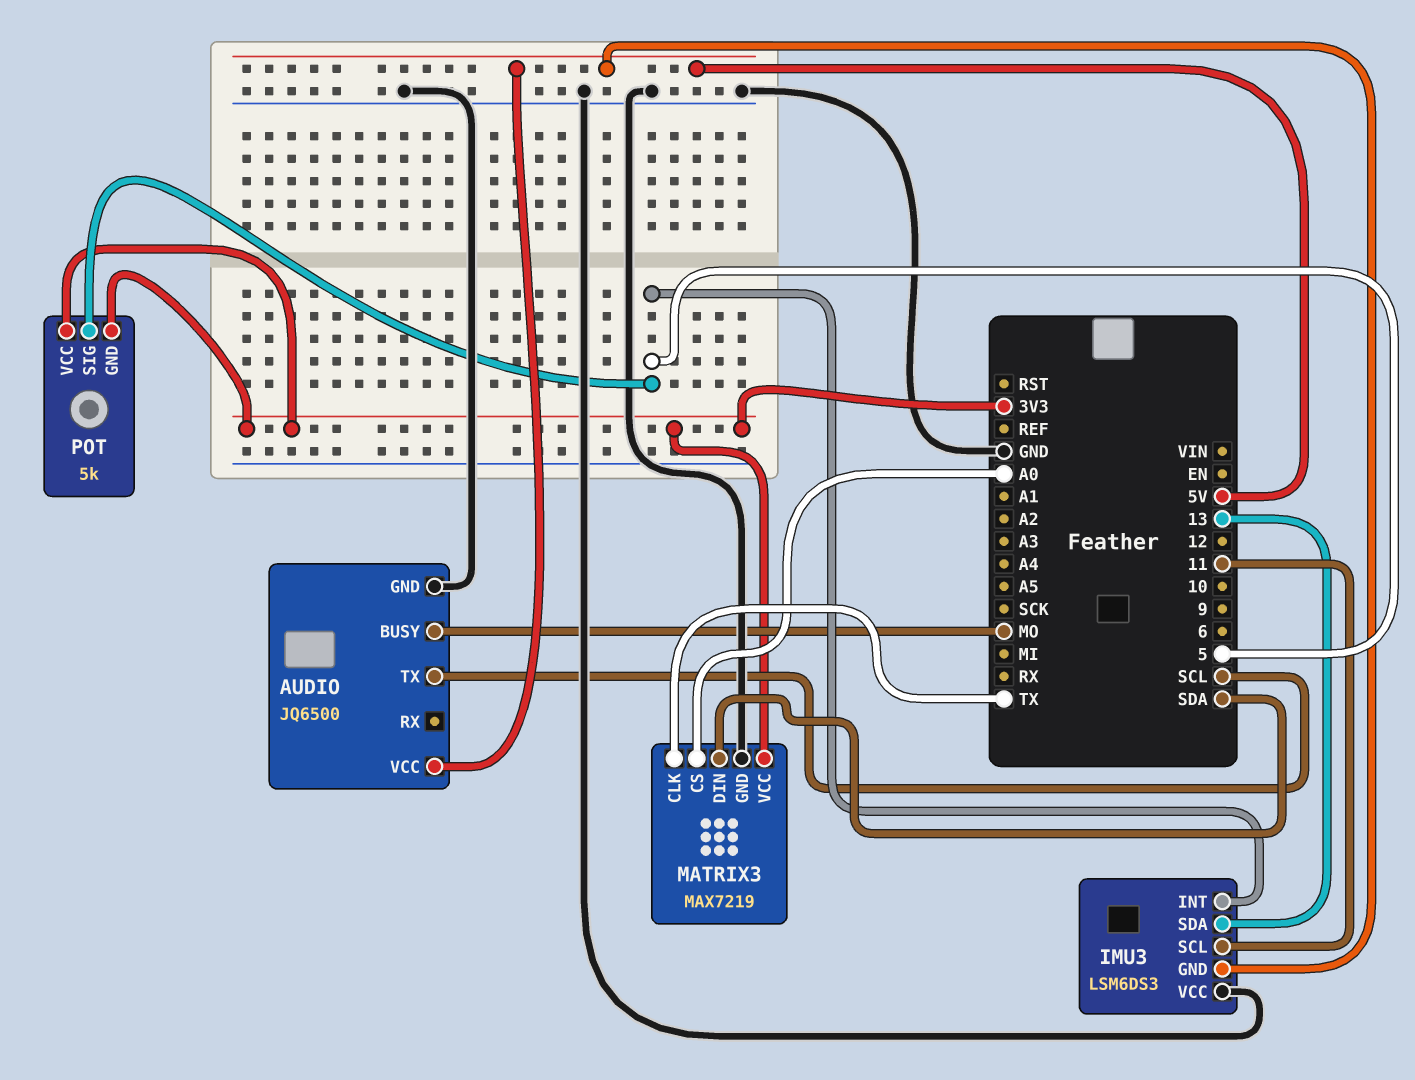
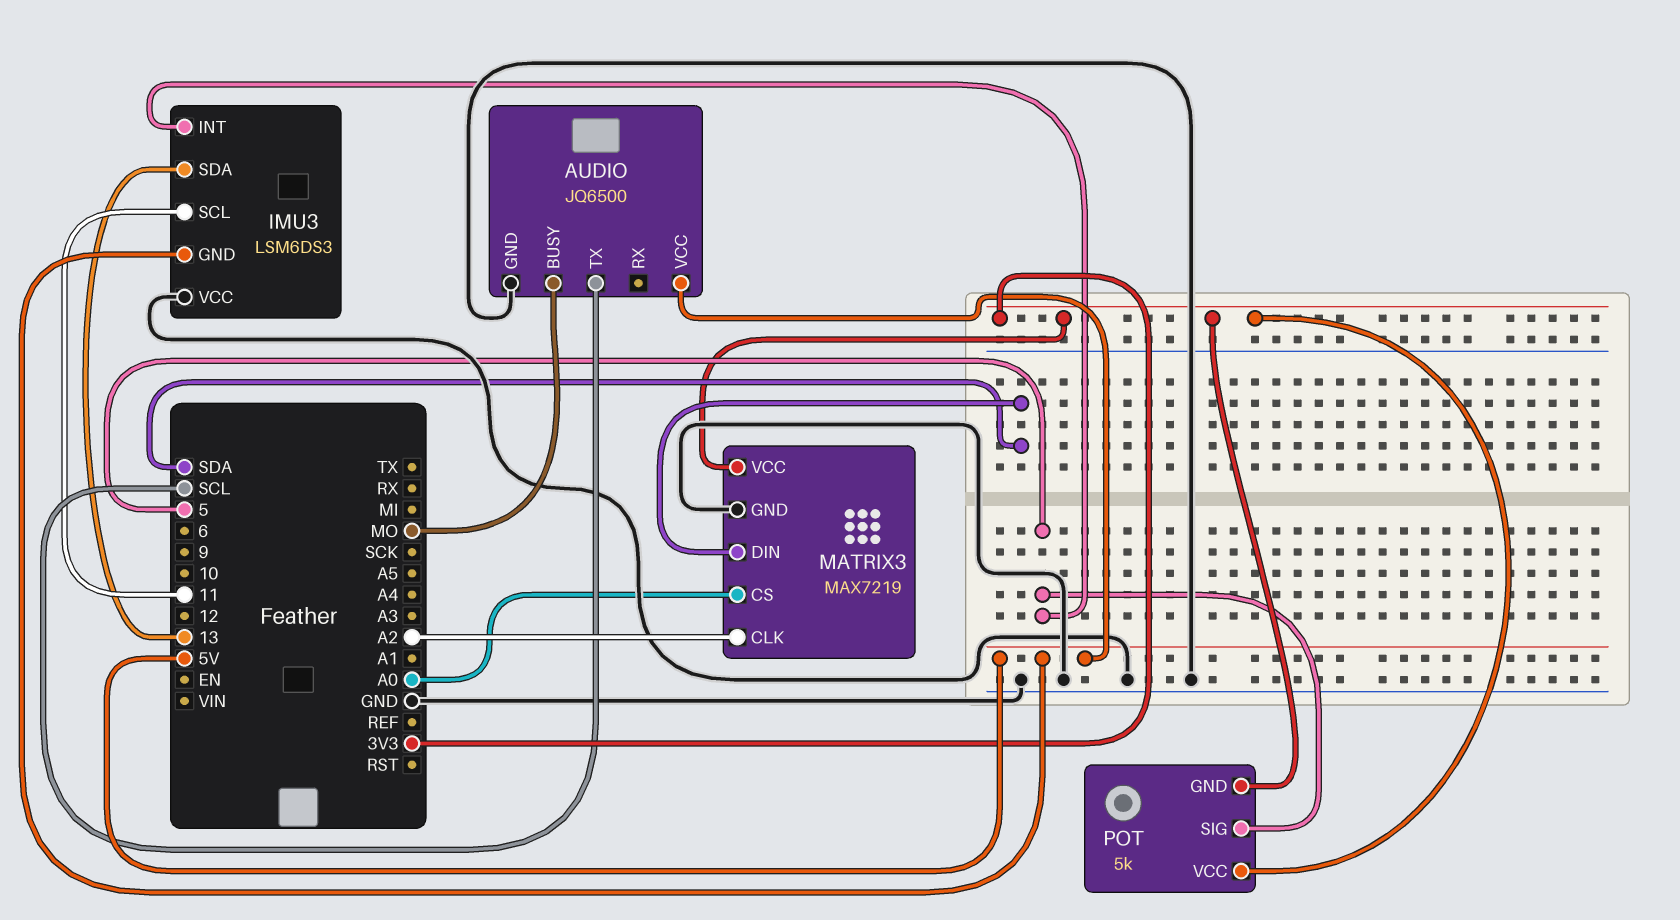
MATRIX3 pin CLK: TX -> A2

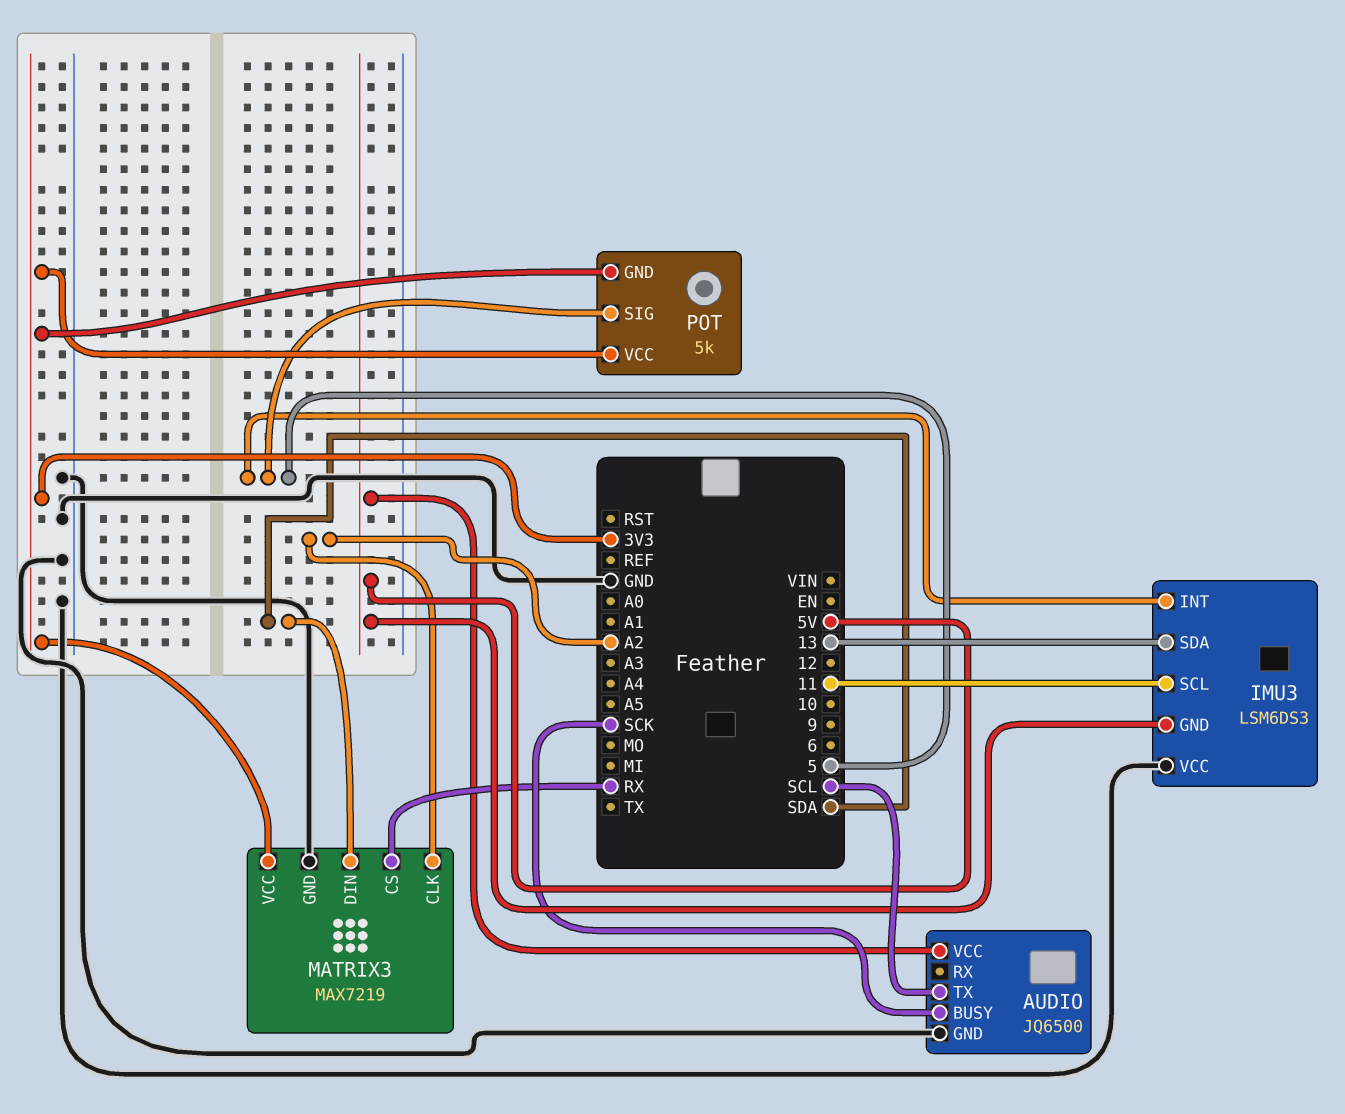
AUDIO pin BUSY: MO -> SCK
MATRIX3 pin CS: A0 -> RX

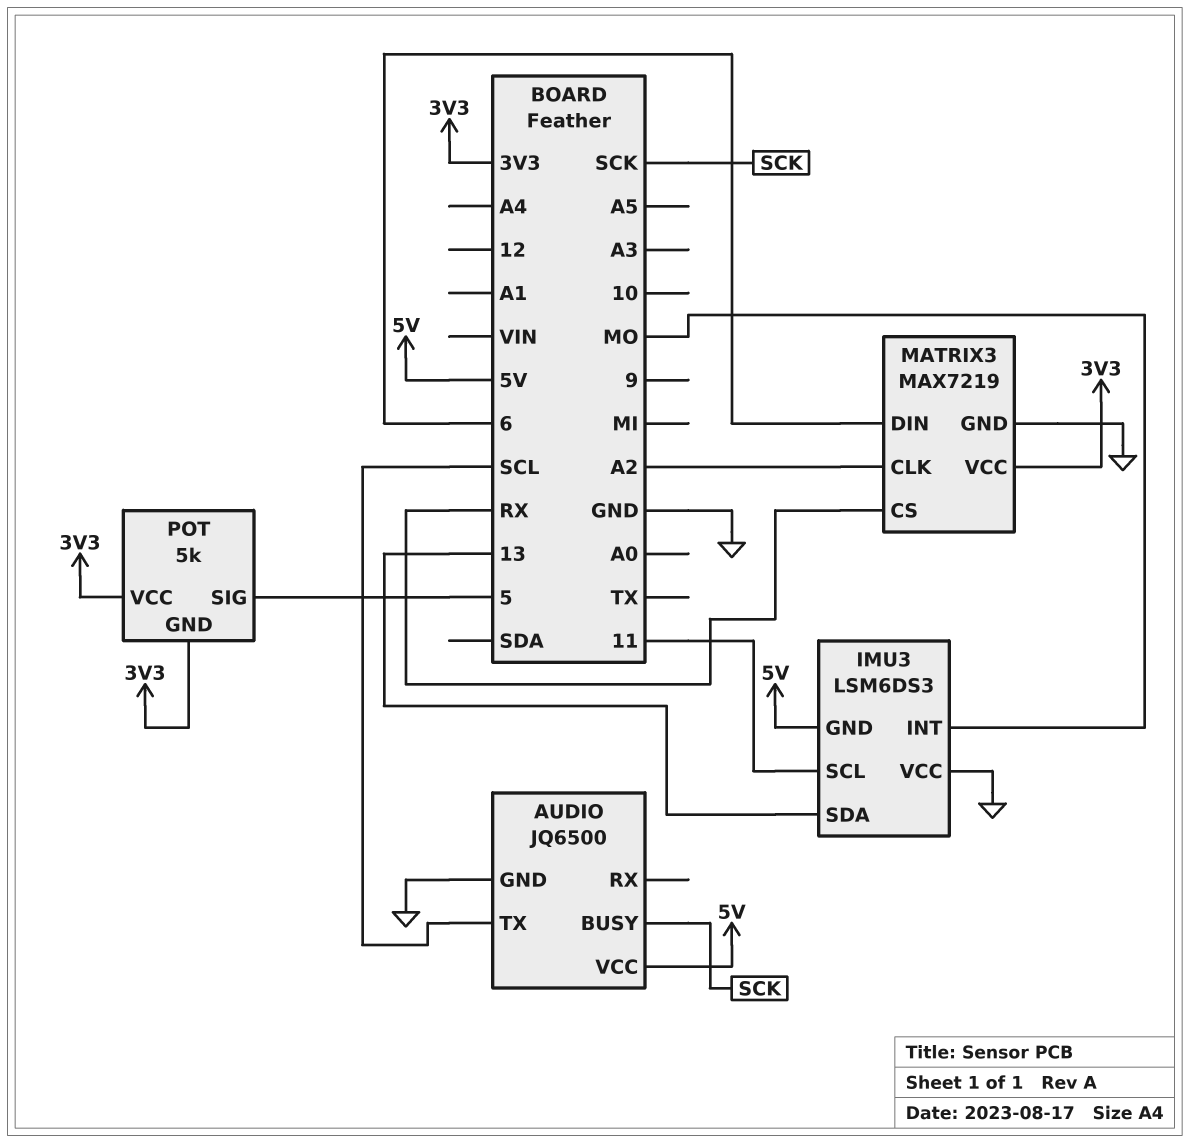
IMU3 pin INT: 5 -> MO
MATRIX3 pin DIN: SDA -> 6

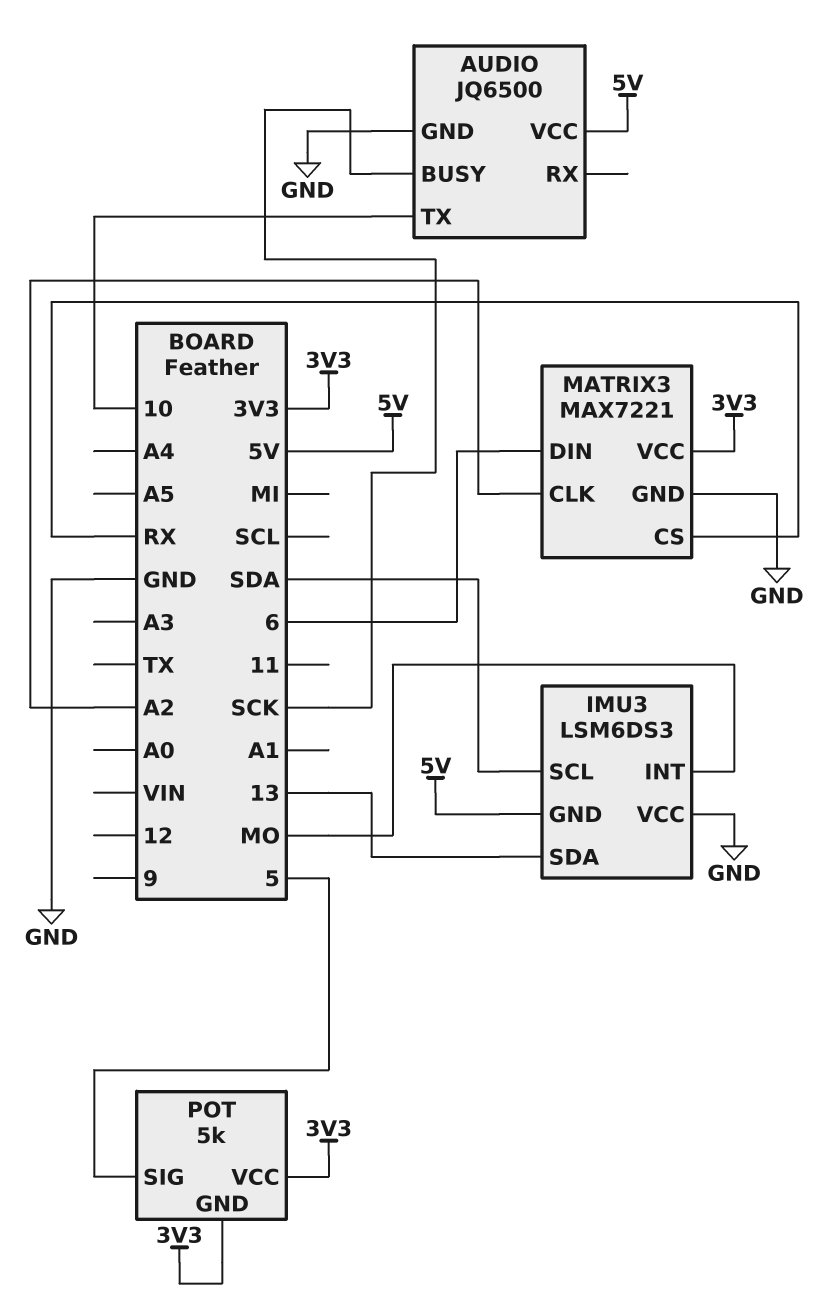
AUDIO pin TX: SCL -> 10
IMU3 pin SCL: 11 -> SDA
MATRIX3: MAX7219 -> MAX7221

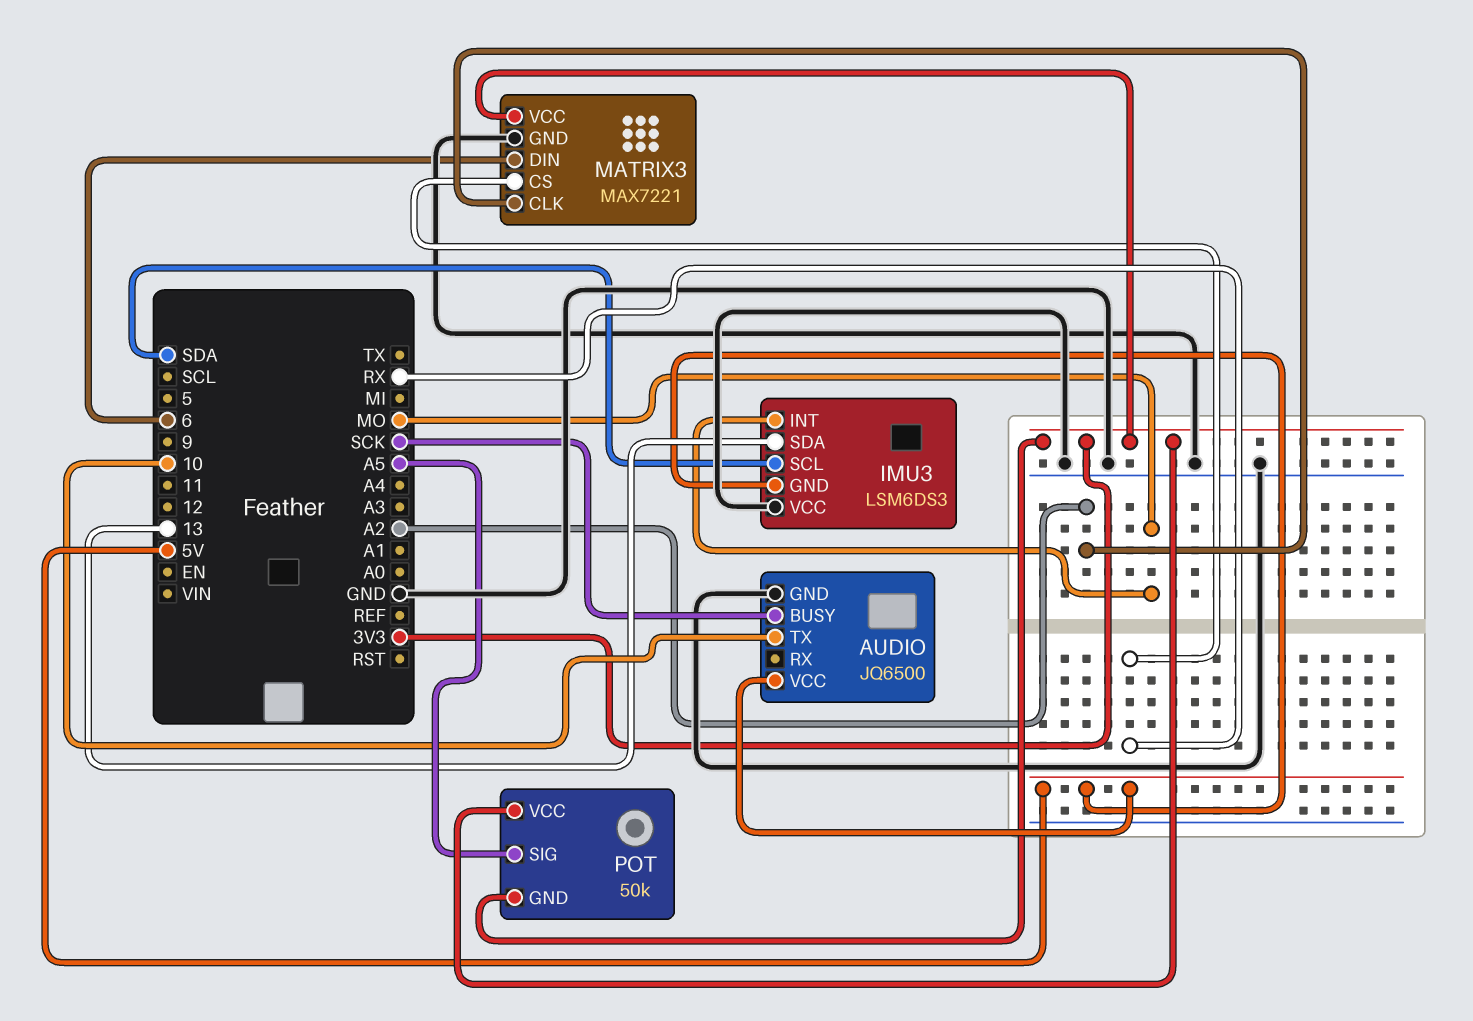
POT: 5k -> 50k
POT pin SIG: 5 -> A5

